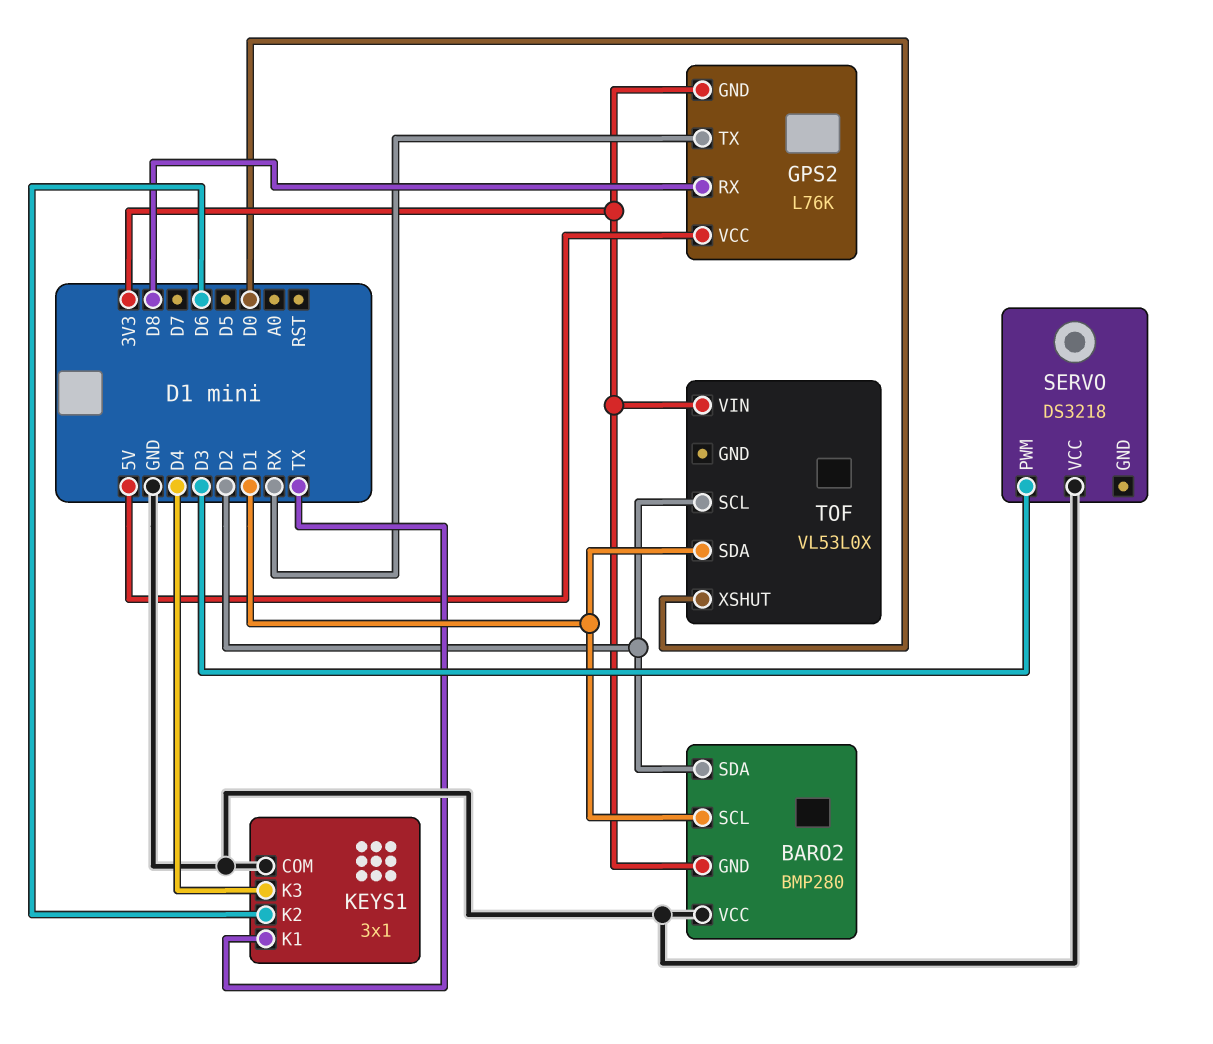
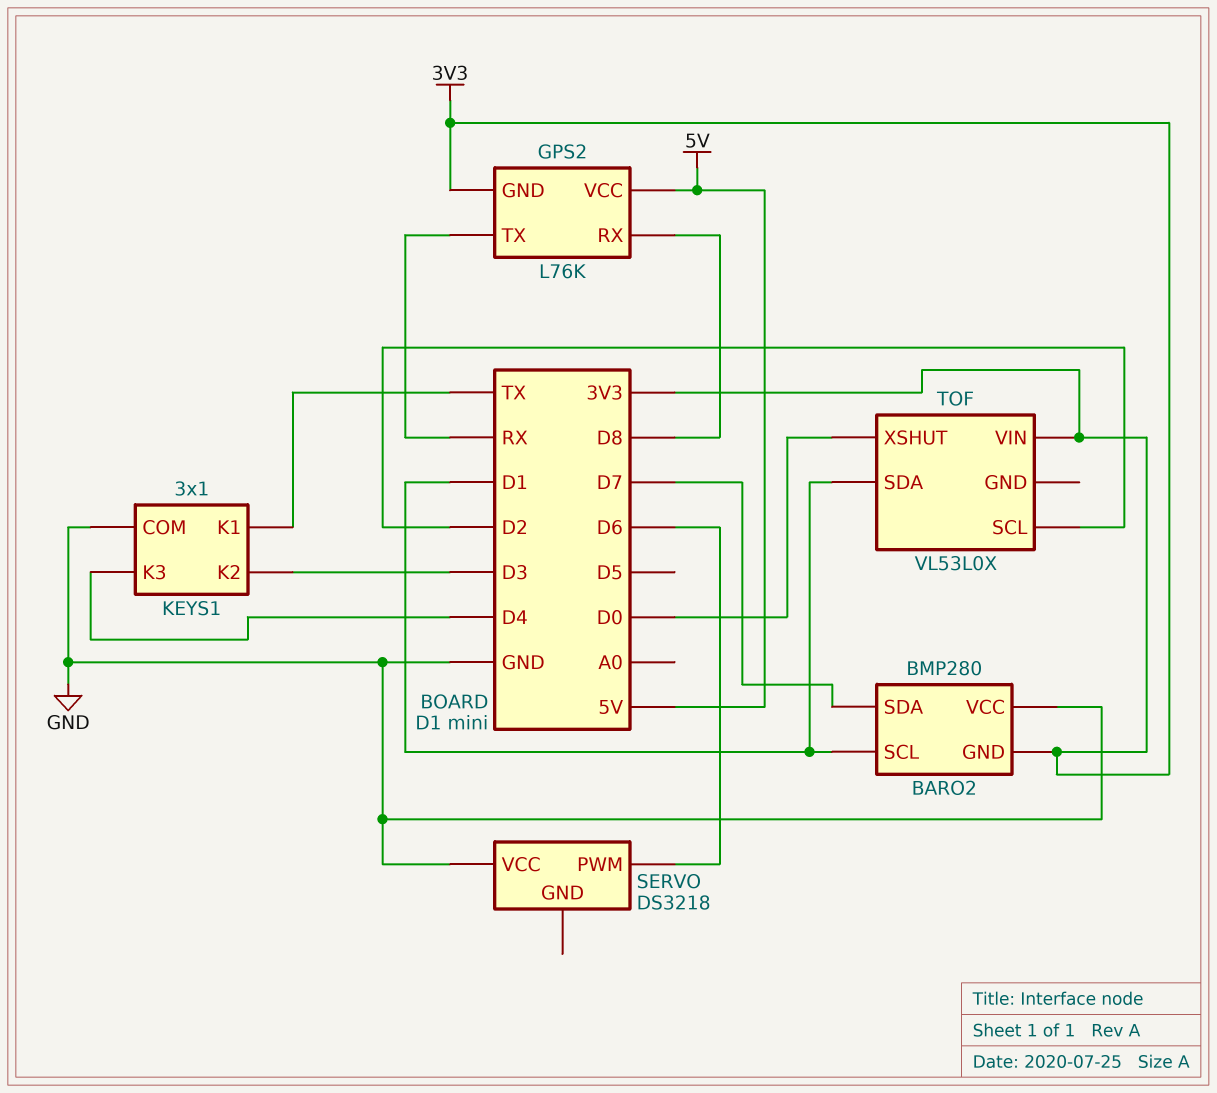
BARO2 pin SDA: D2 -> D7
KEYS1 pin K2: D6 -> D3
SERVO pin PWM: D3 -> D6

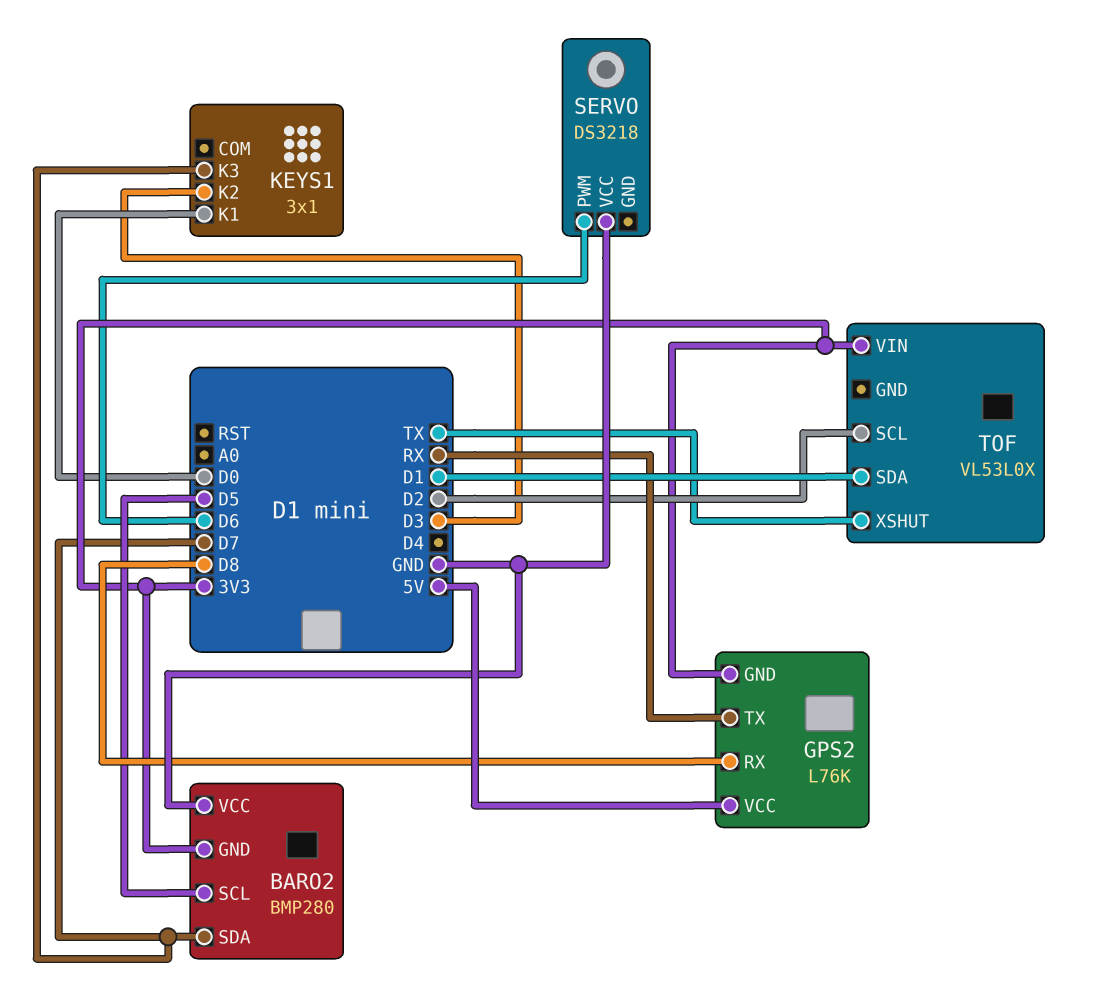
BARO2 pin SCL: D1 -> D5
KEYS1 pin COM: GND -> none
KEYS1 pin K1: TX -> D0
KEYS1 pin K3: D4 -> D7
TOF pin XSHUT: D0 -> TX

